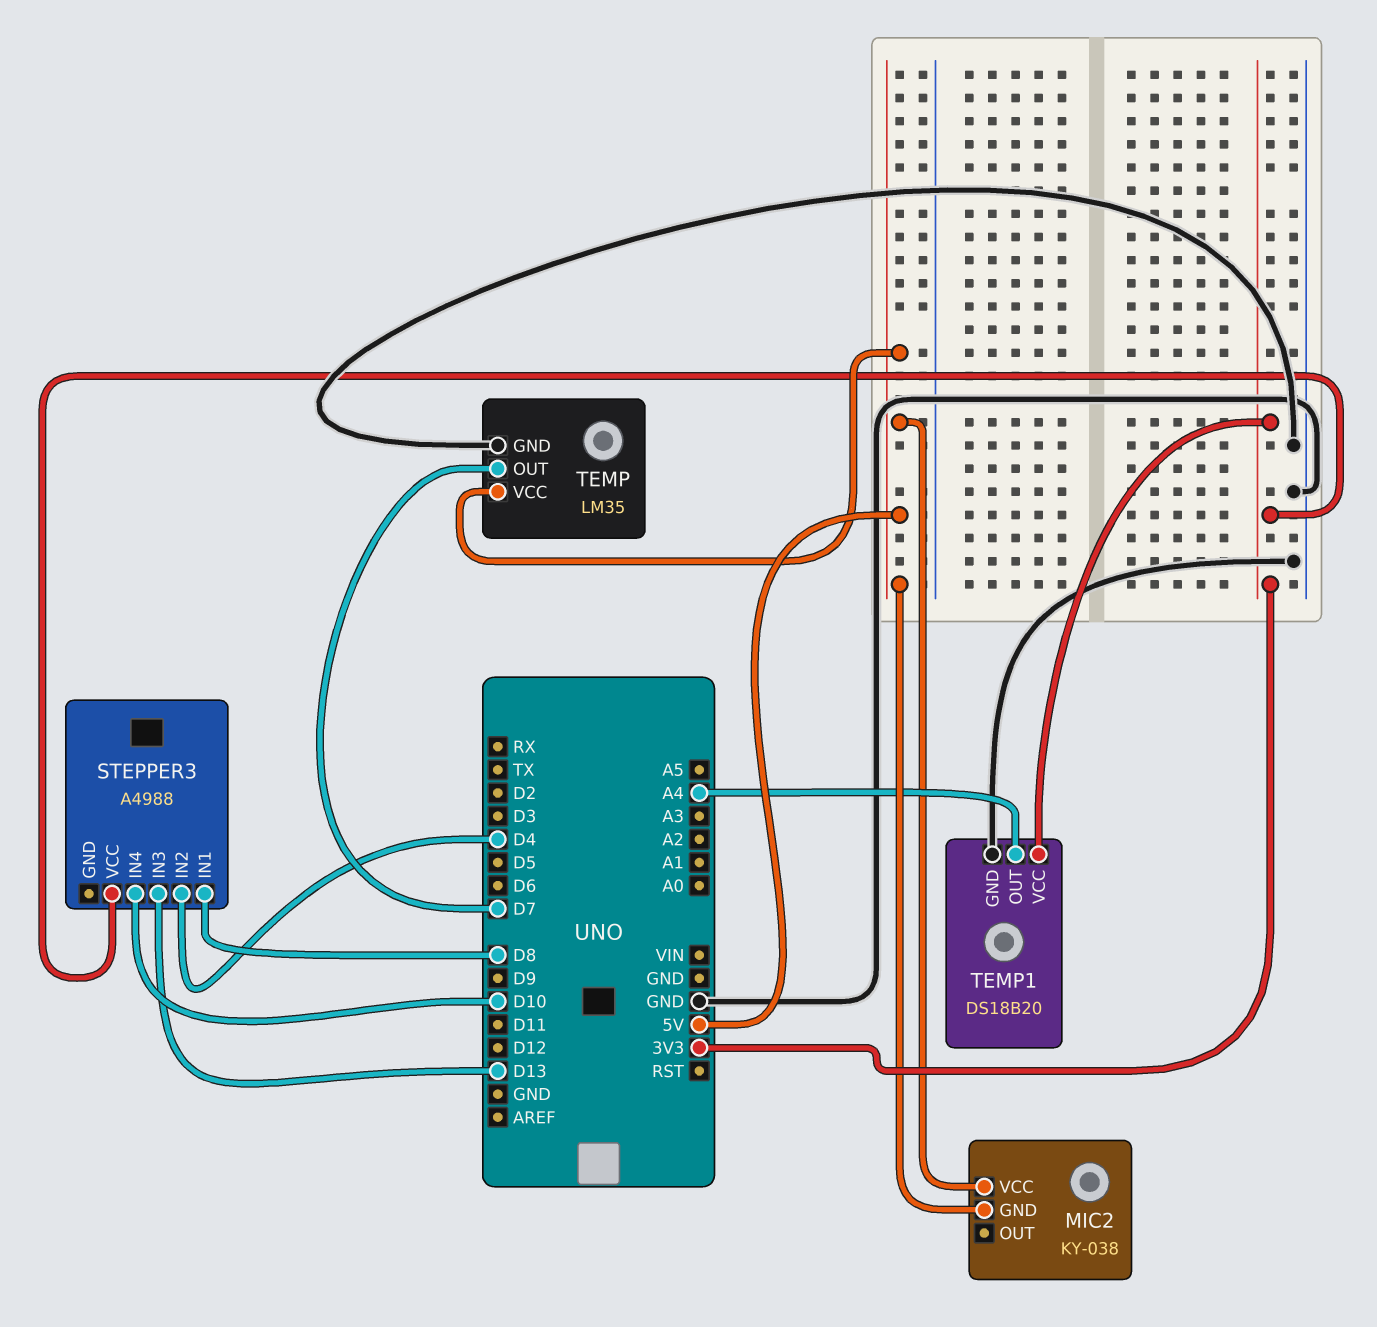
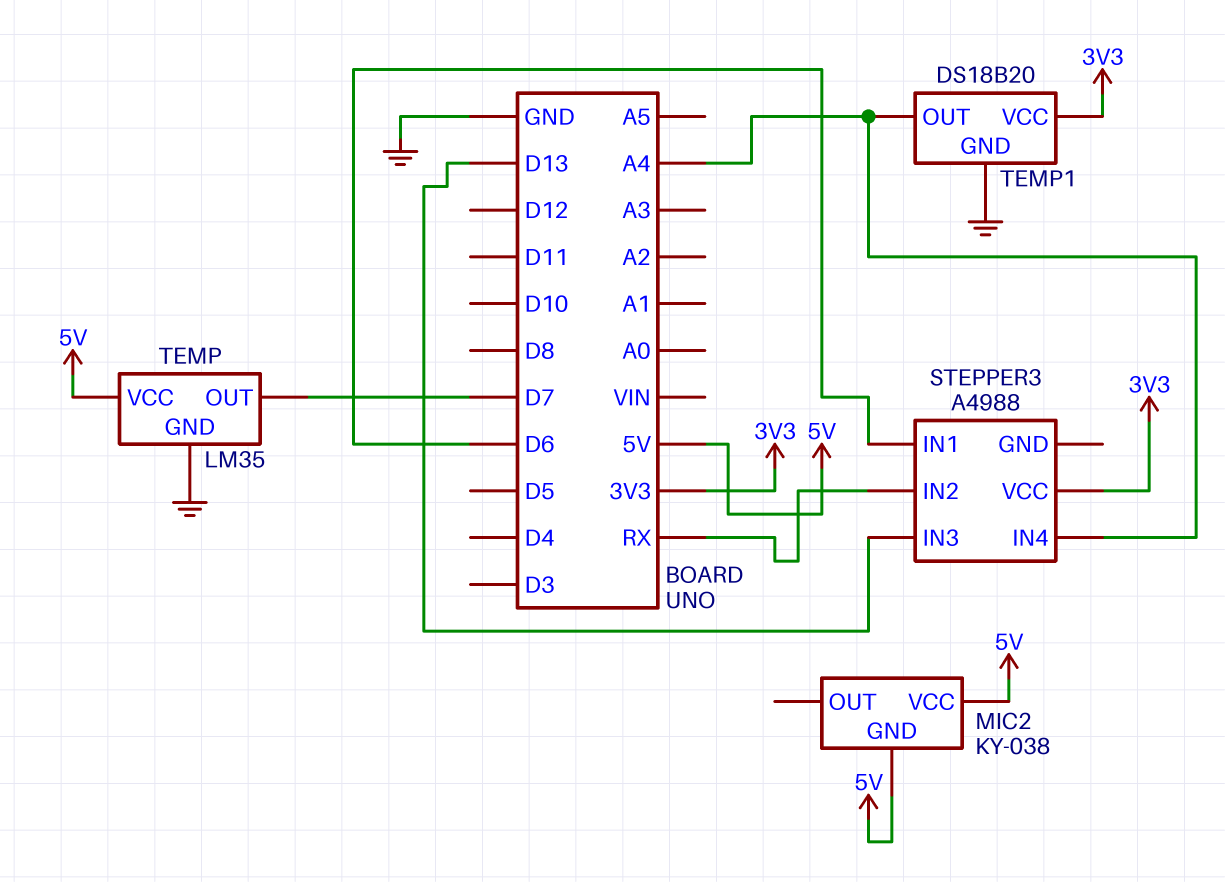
STEPPER3 pin IN1: D8 -> D6
STEPPER3 pin IN2: D4 -> RX
STEPPER3 pin IN4: D10 -> A4

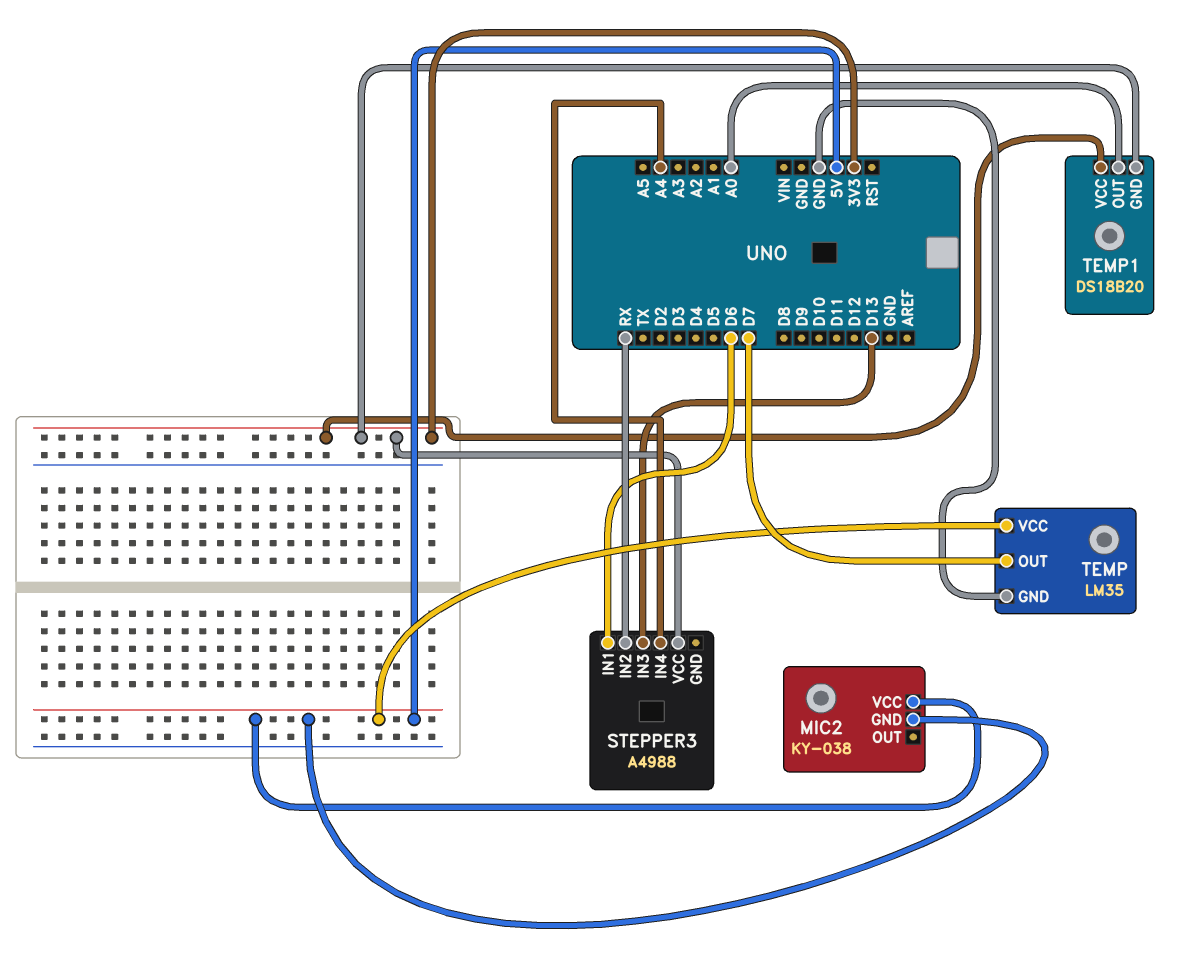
TEMP1 pin GND: GND -> 3V3
TEMP1 pin OUT: A4 -> A0

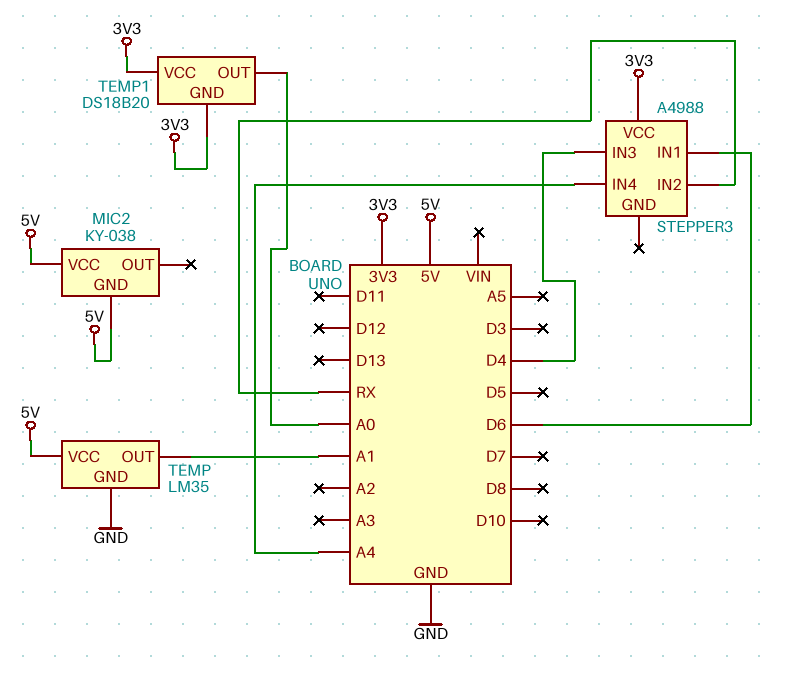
STEPPER3 pin IN3: D13 -> D4
TEMP pin OUT: D7 -> A1

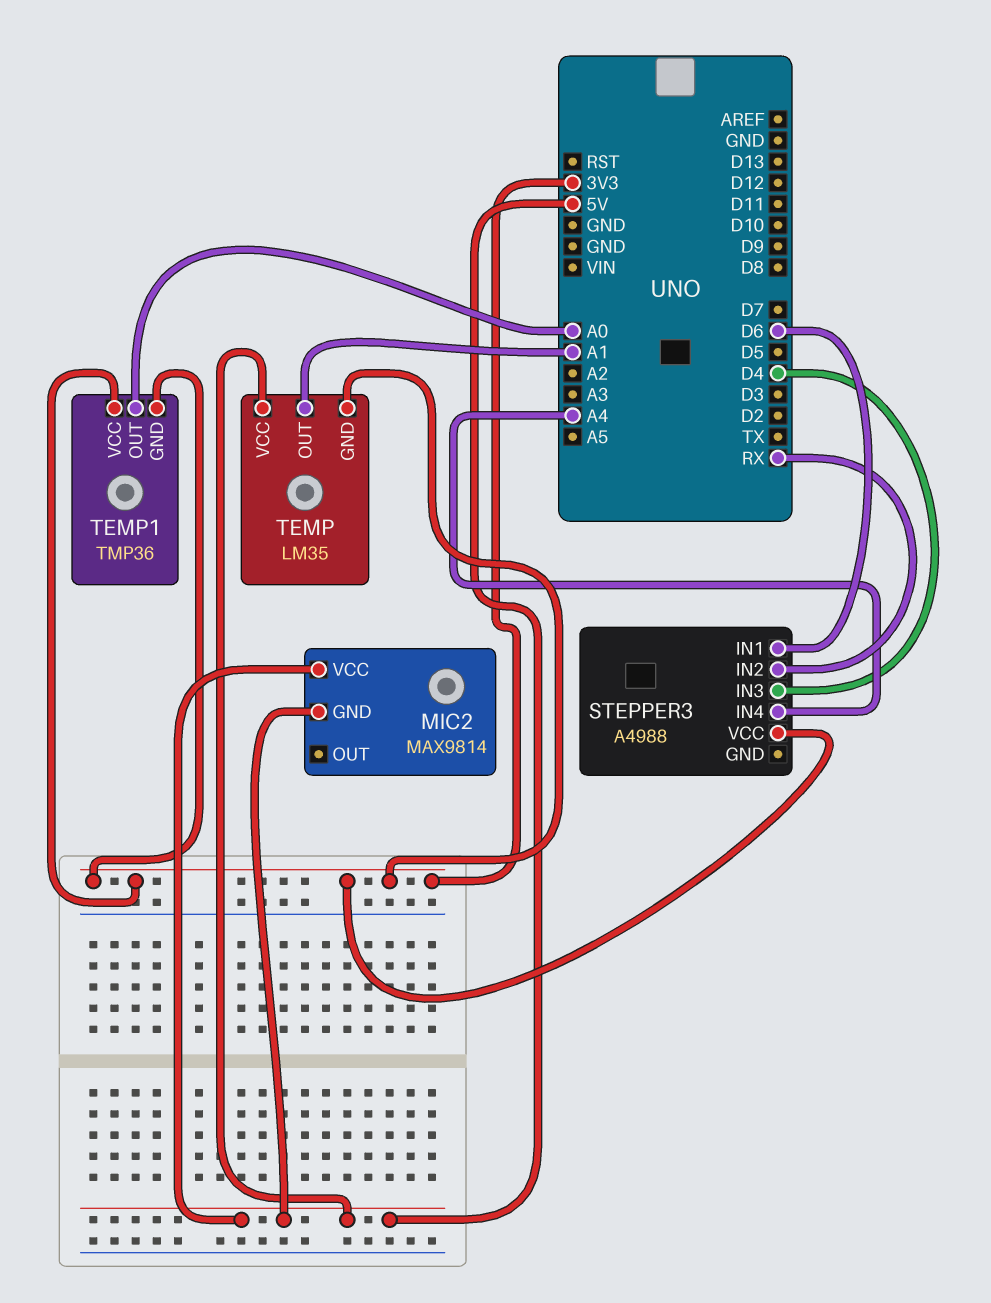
MIC2: KY-038 -> MAX9814
TEMP pin GND: GND -> 3V3
TEMP1: DS18B20 -> TMP36

